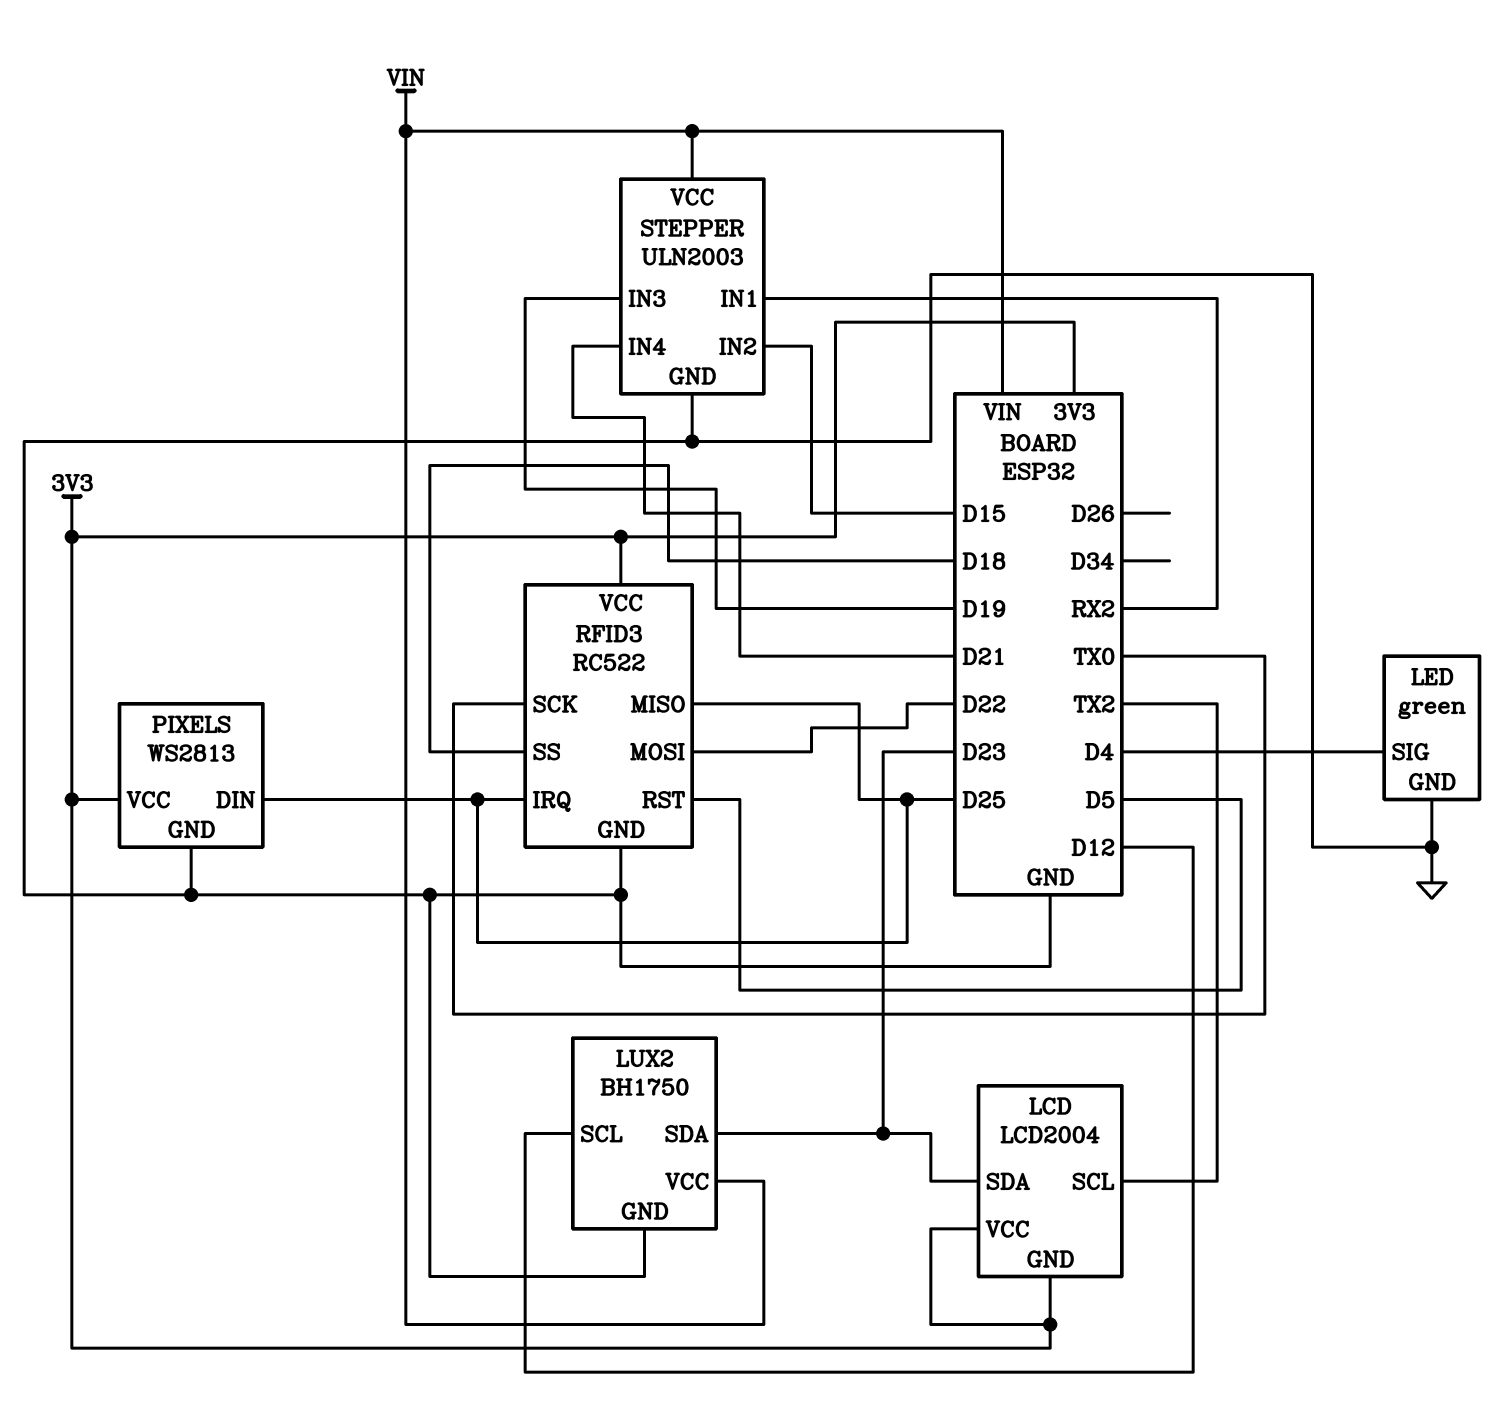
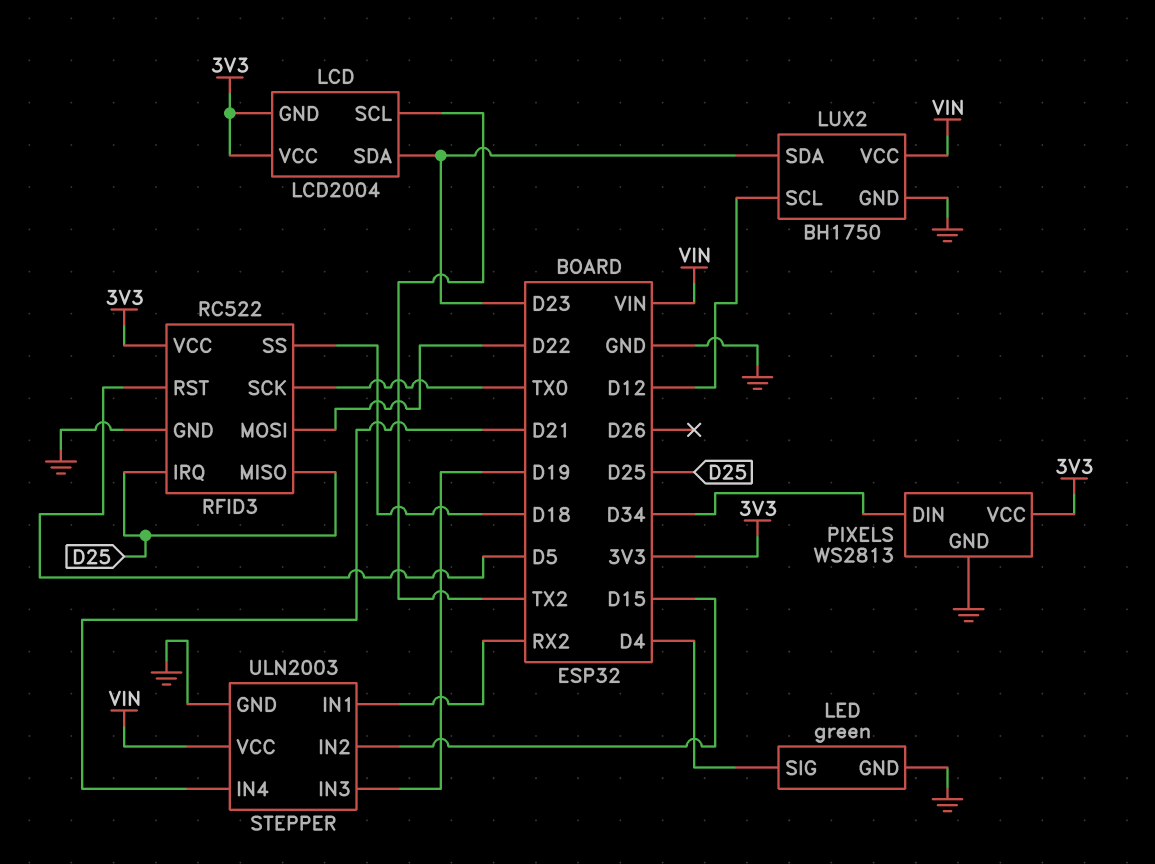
PIXELS pin DIN: D25 -> D34

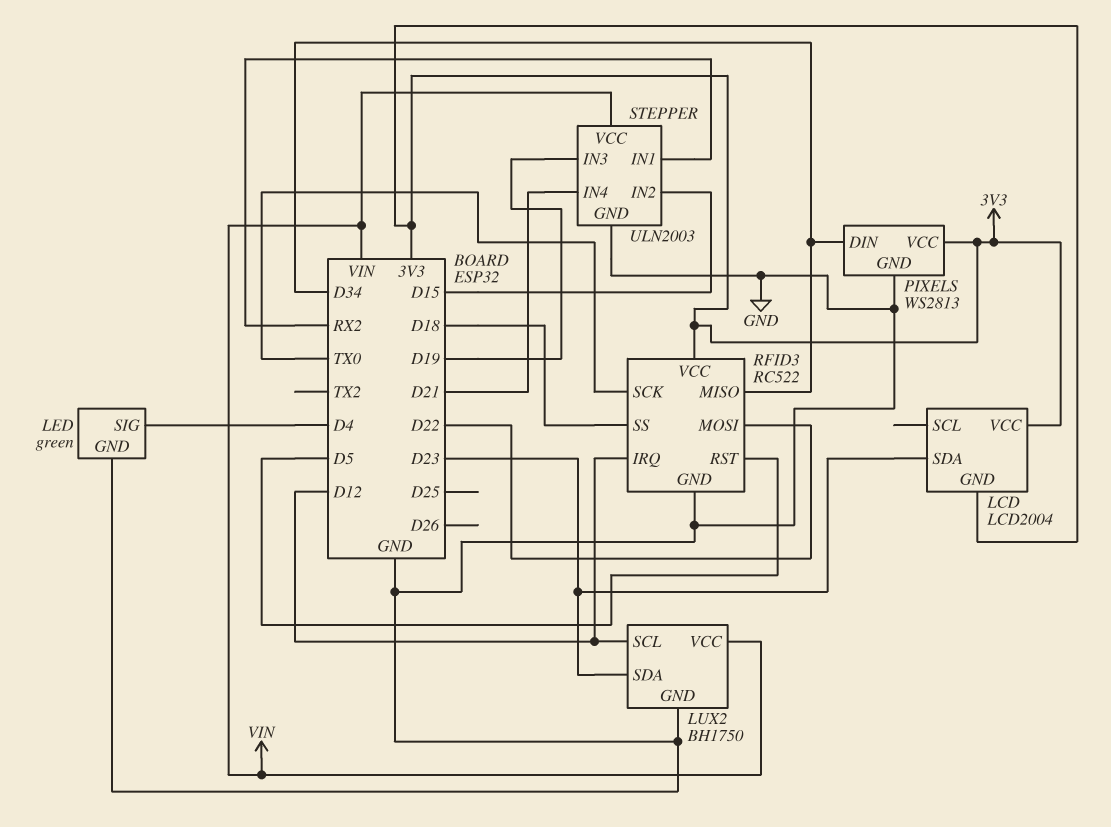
LCD pin SCL: TX2 -> none
RFID3 pin IRQ: D25 -> D12
RFID3 pin MISO: D25 -> D34

